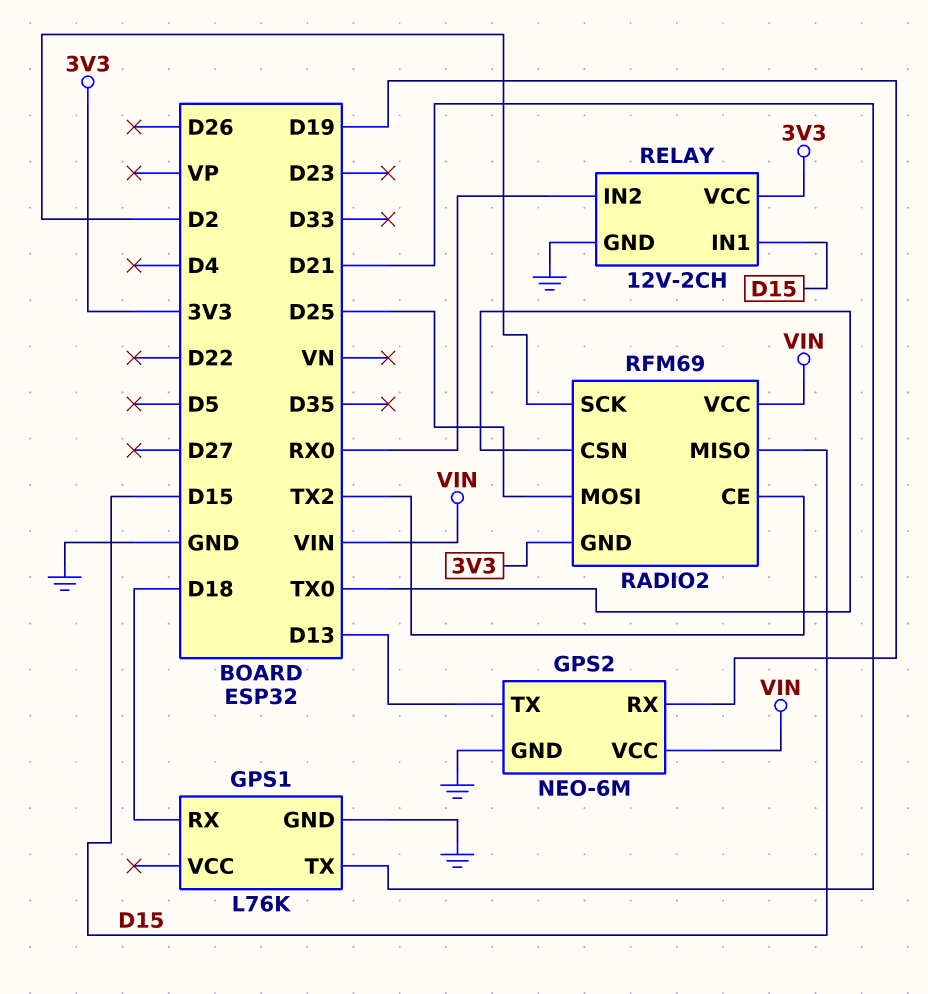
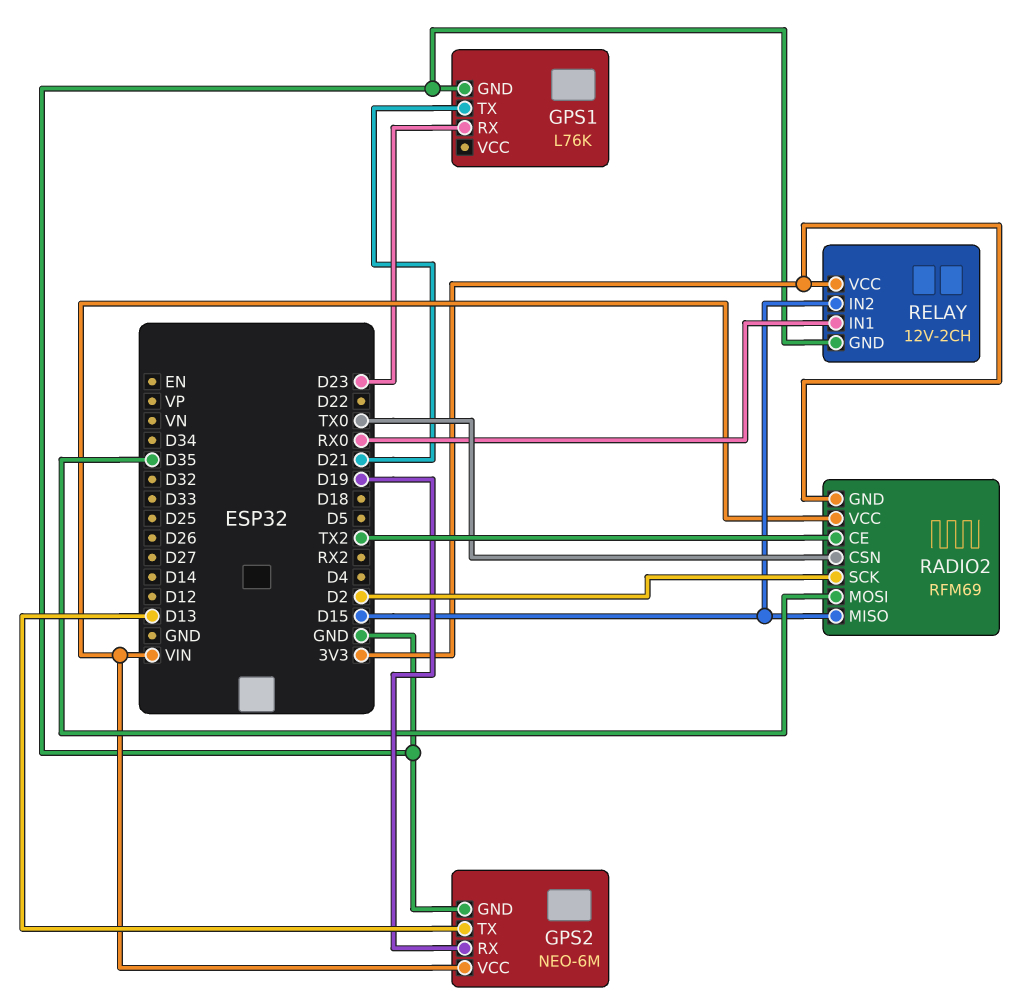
GPS1 pin RX: D18 -> D23
RADIO2 pin MOSI: D25 -> D35
RELAY pin IN1: D15 -> RX0
RELAY pin IN2: RX0 -> D15

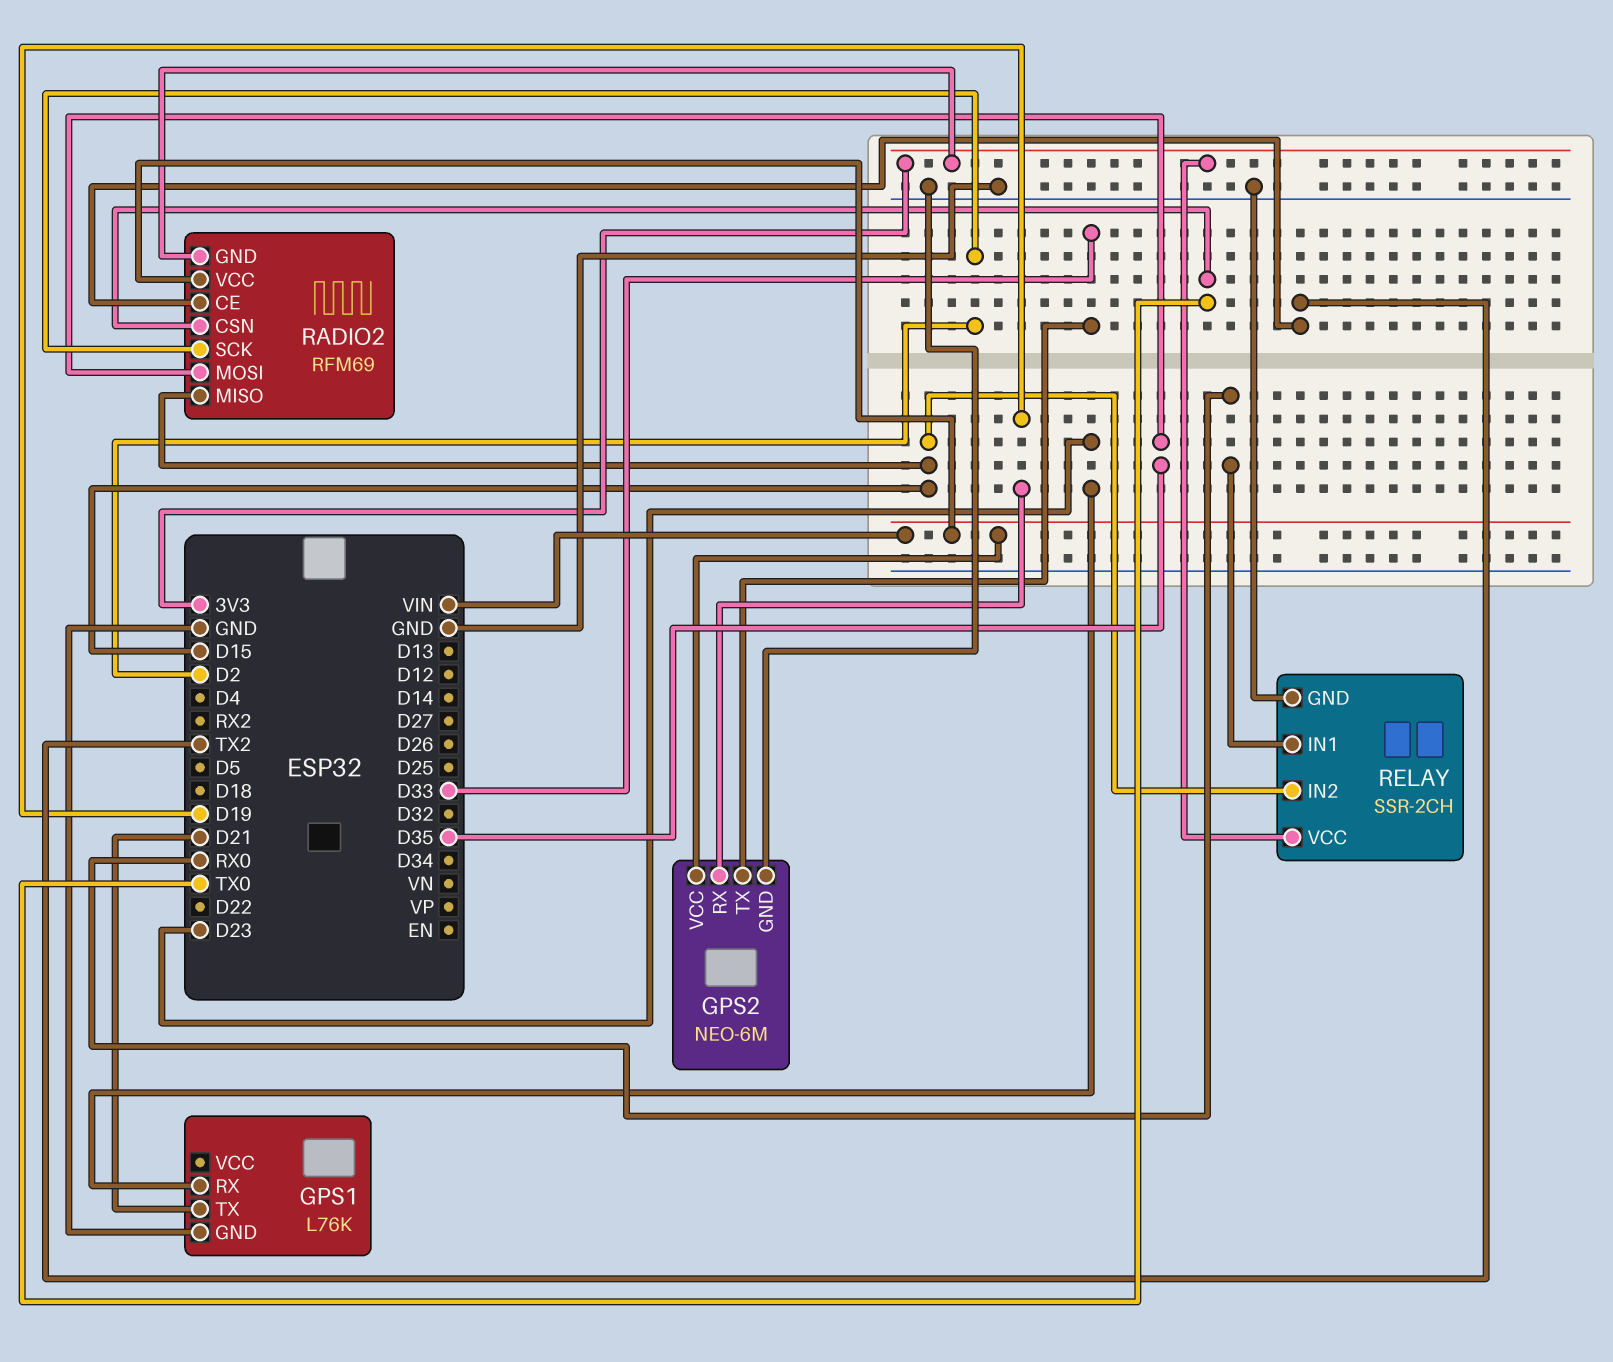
GPS2 pin TX: D13 -> D33
RELAY: 12V-2CH -> SSR-2CH

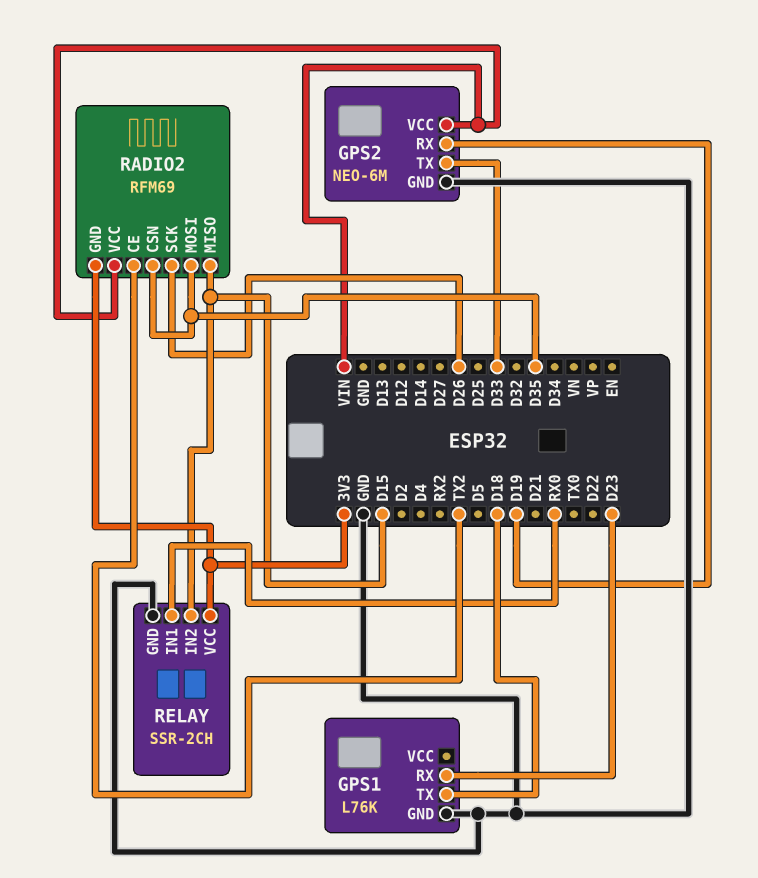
GPS1 pin TX: D21 -> D18
RADIO2 pin CSN: TX0 -> D35
RADIO2 pin SCK: D2 -> D26

